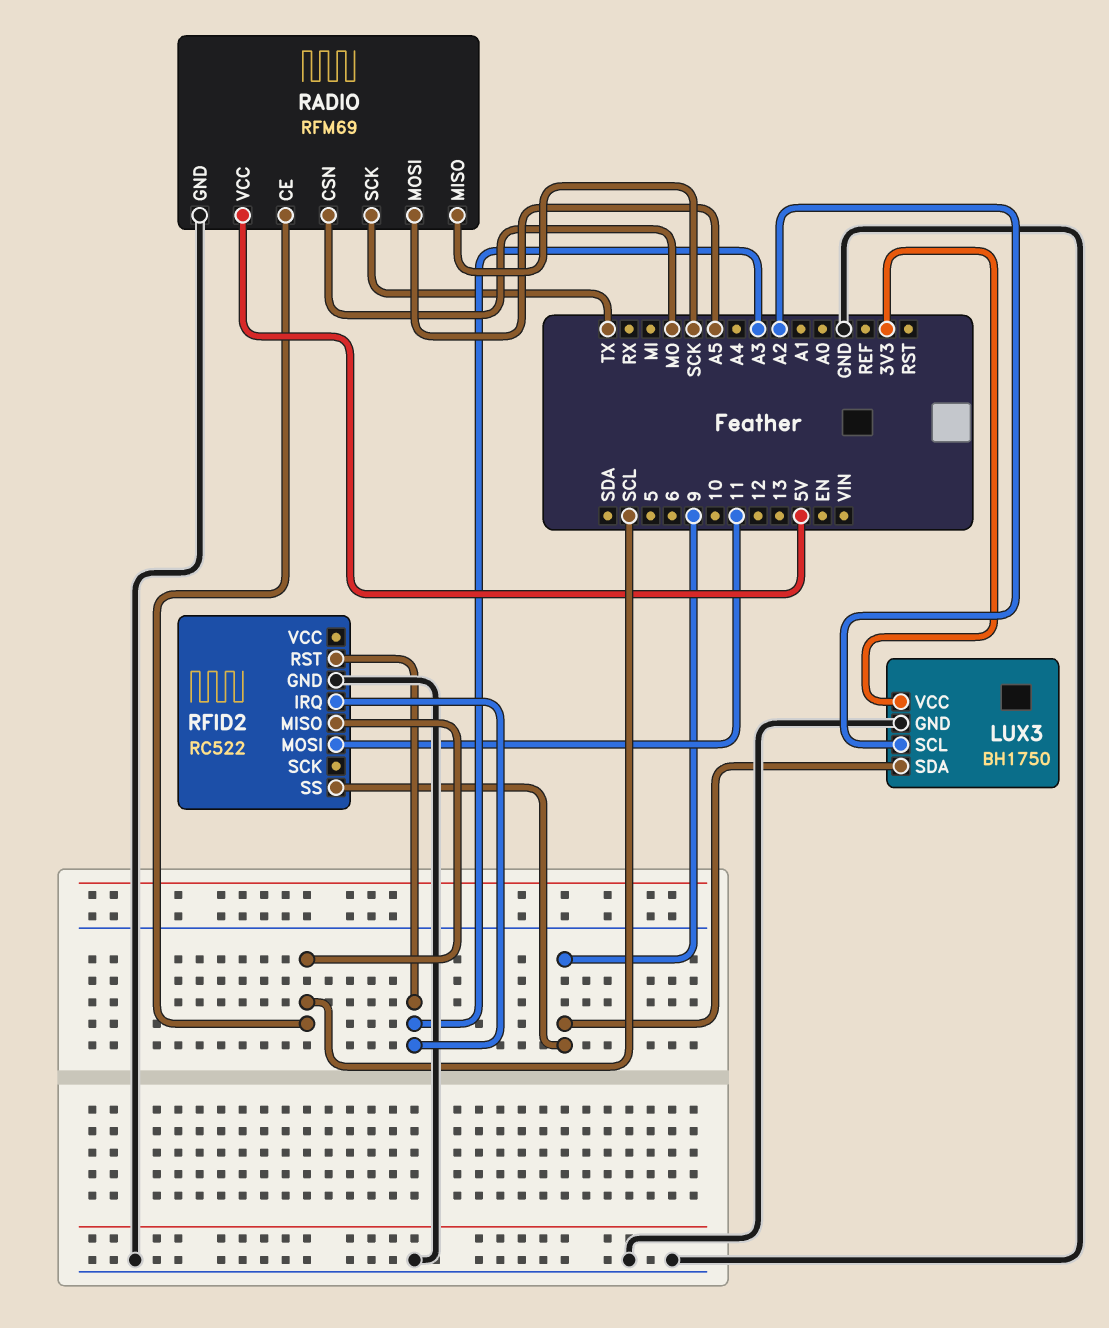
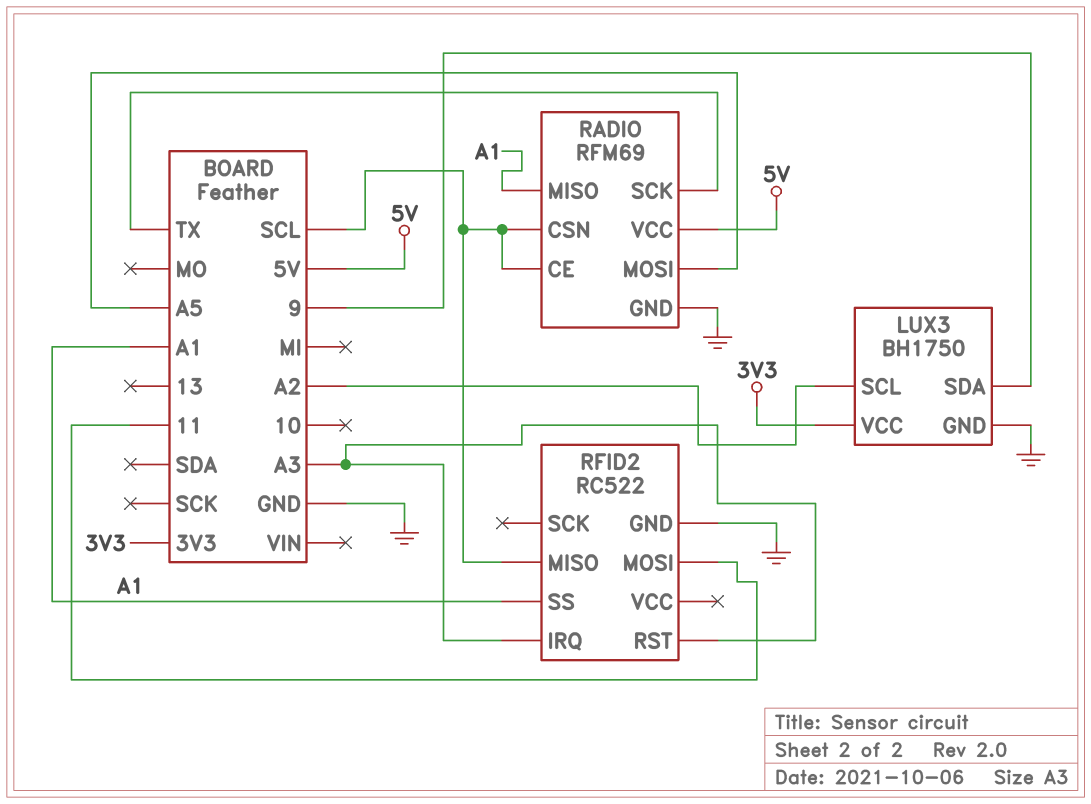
RADIO pin CSN: MO -> SCL
RADIO pin MISO: SCK -> A1
RFID2 pin SS: 9 -> A1

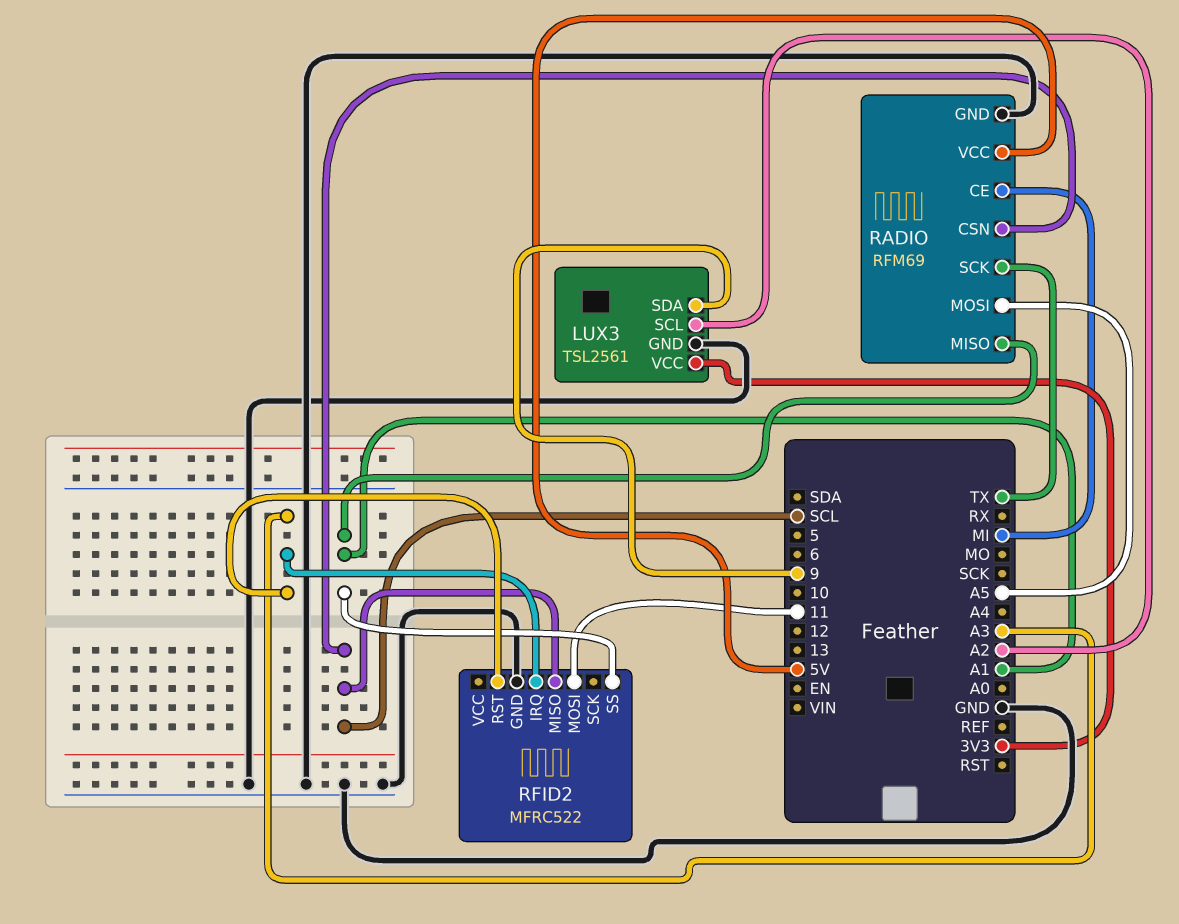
LUX3: BH1750 -> TSL2561
RADIO pin CE: SCL -> MI
RFID2: RC522 -> MFRC522

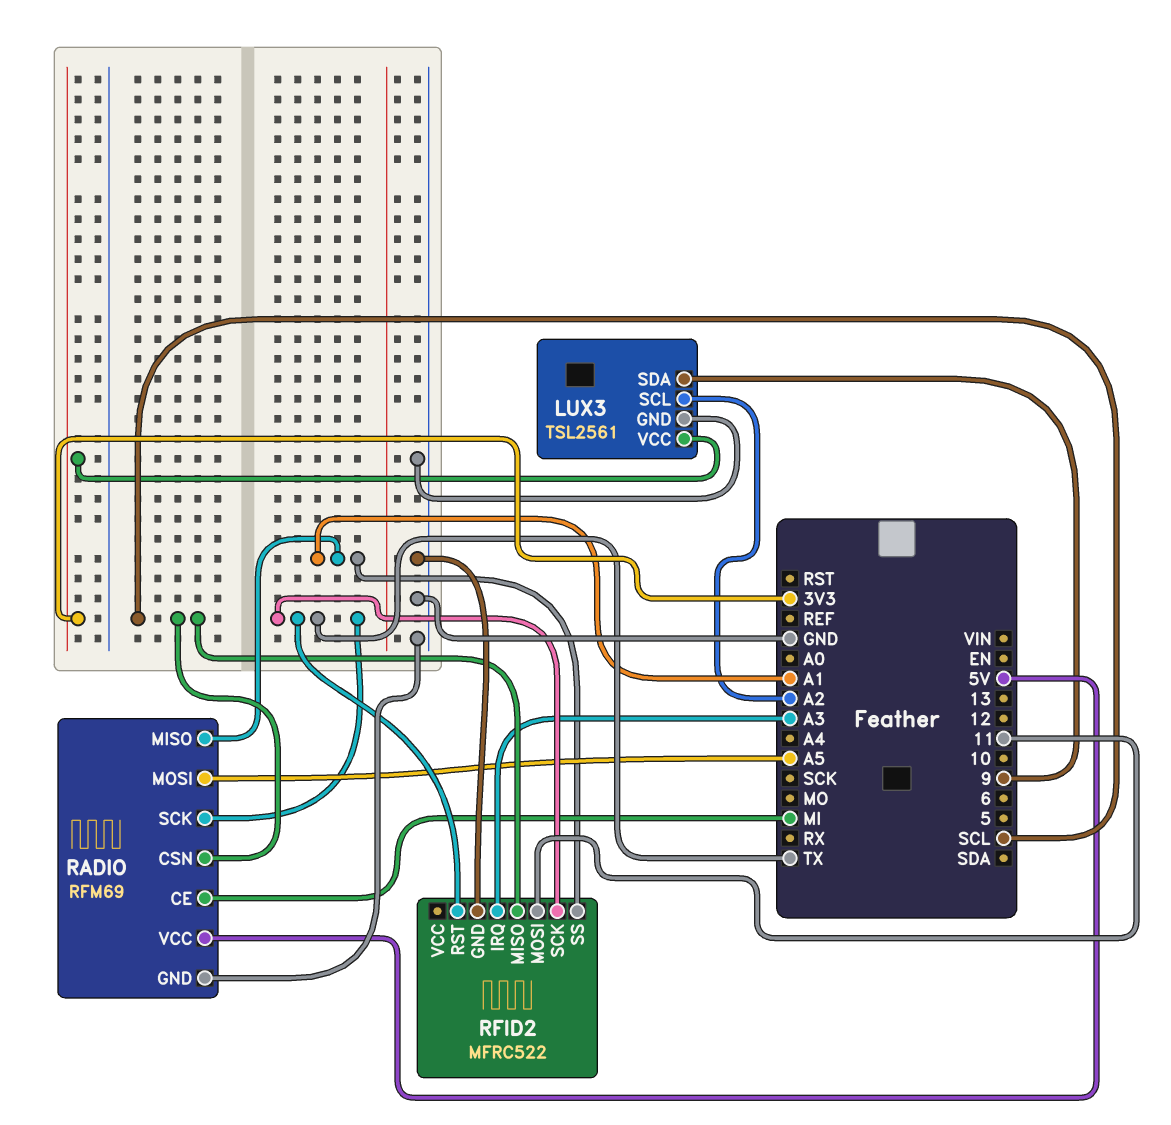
RFID2 pin RST: A3 -> TX
RFID2 pin SCK: none -> TX

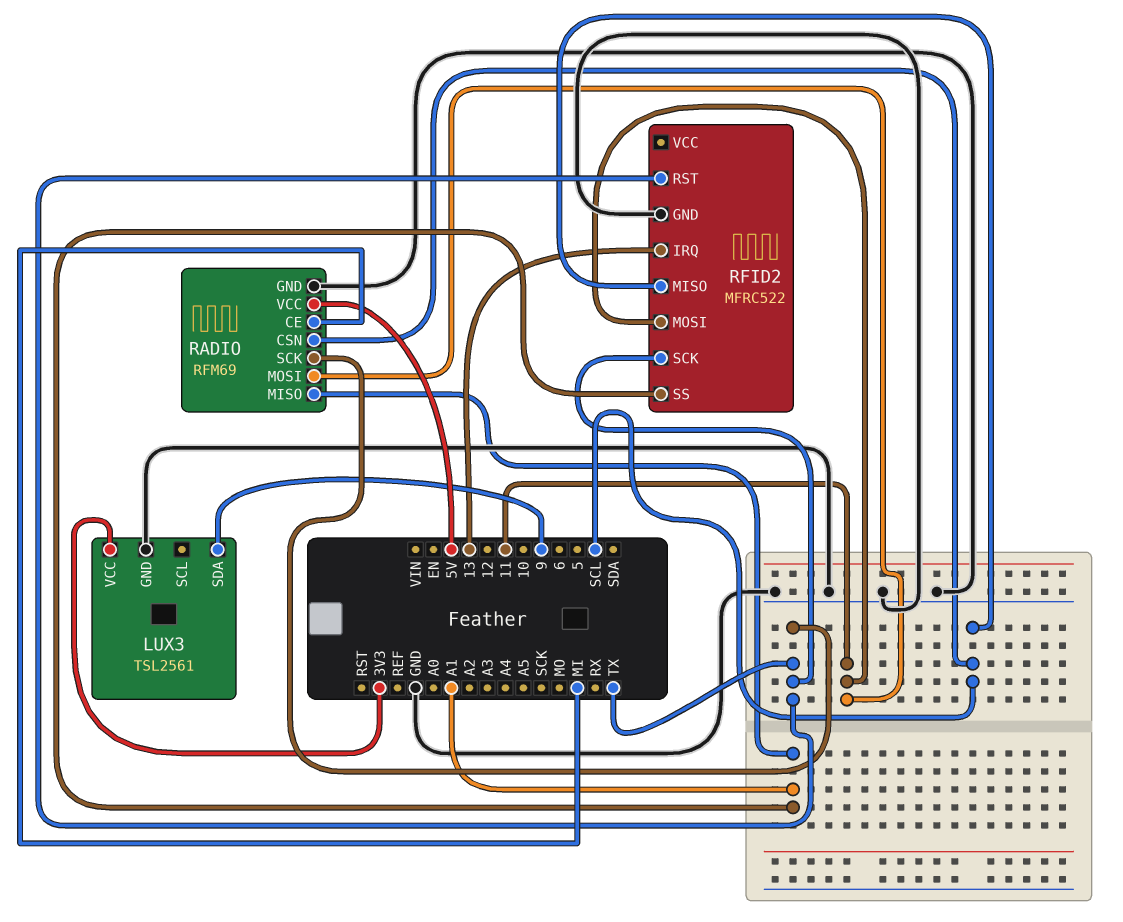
LUX3 pin SCL: A2 -> none
RADIO pin MOSI: A5 -> 11
RFID2 pin IRQ: A3 -> 13

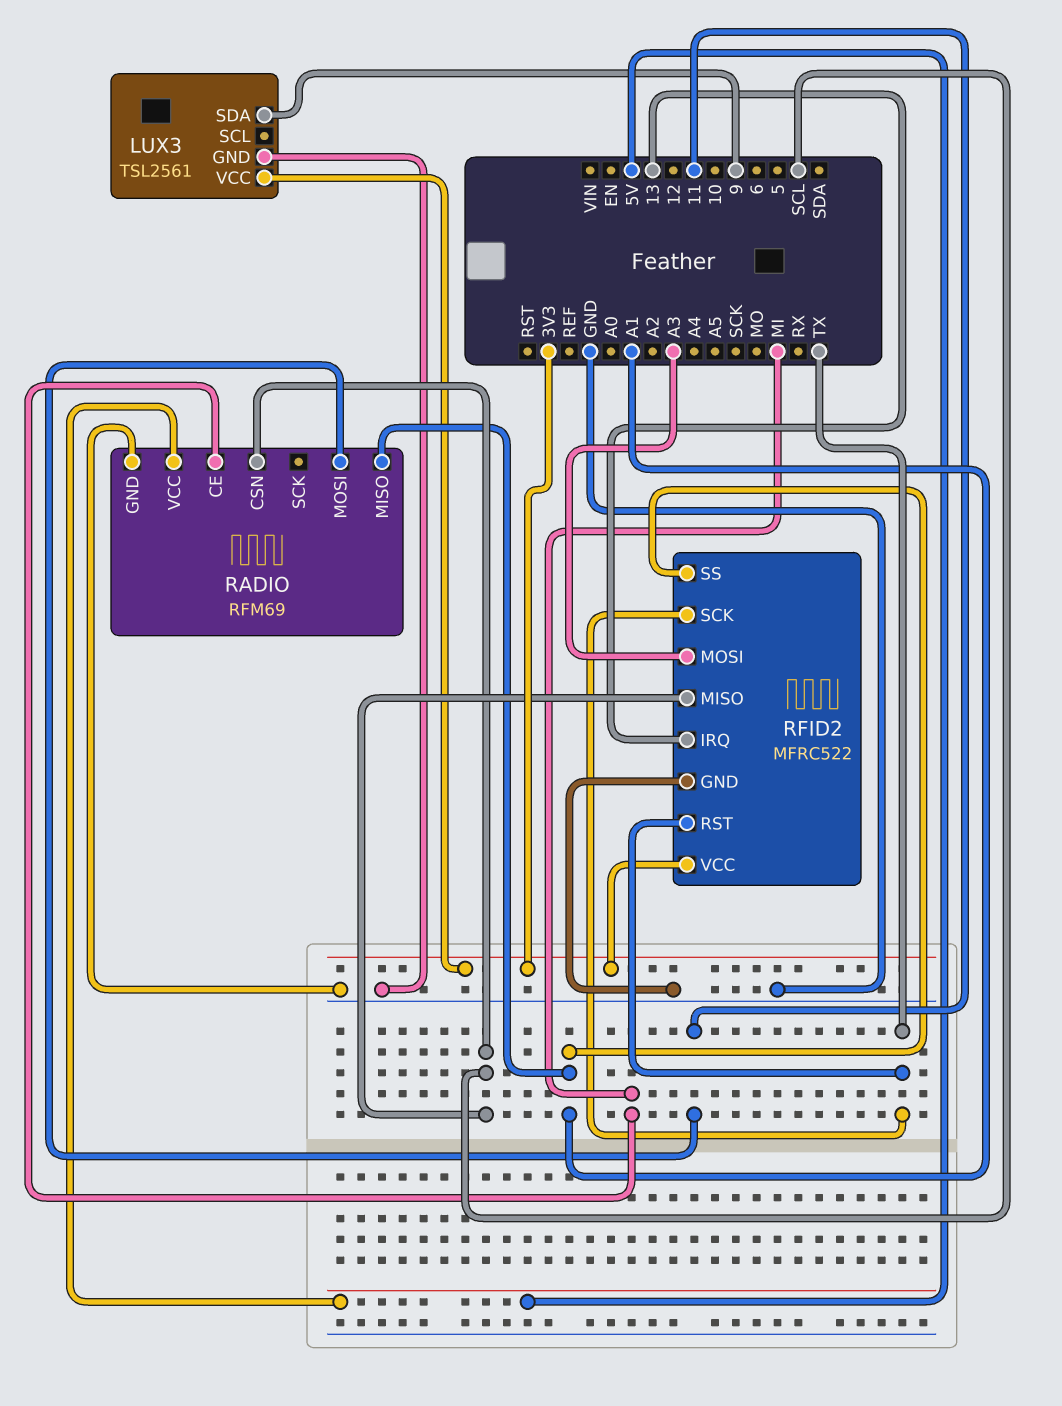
RADIO pin SCK: TX -> none
RFID2 pin MOSI: 11 -> A3
RFID2 pin VCC: none -> 3V3

